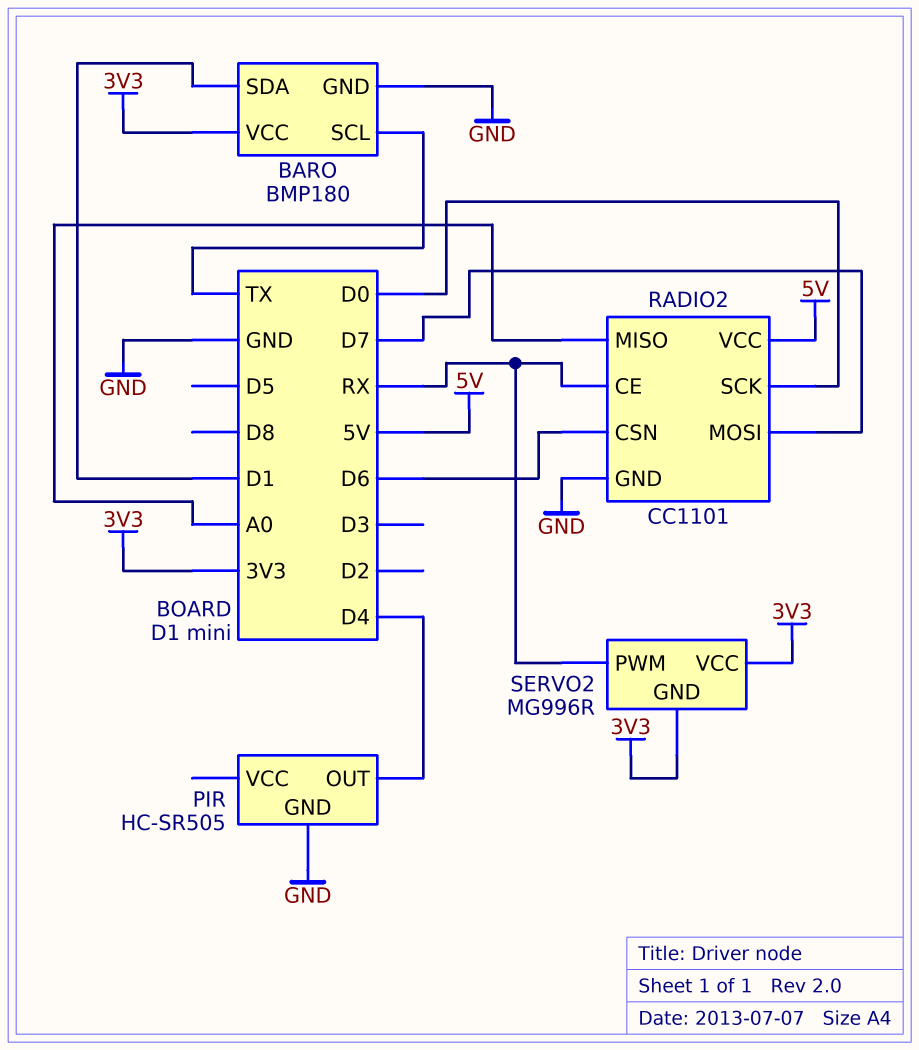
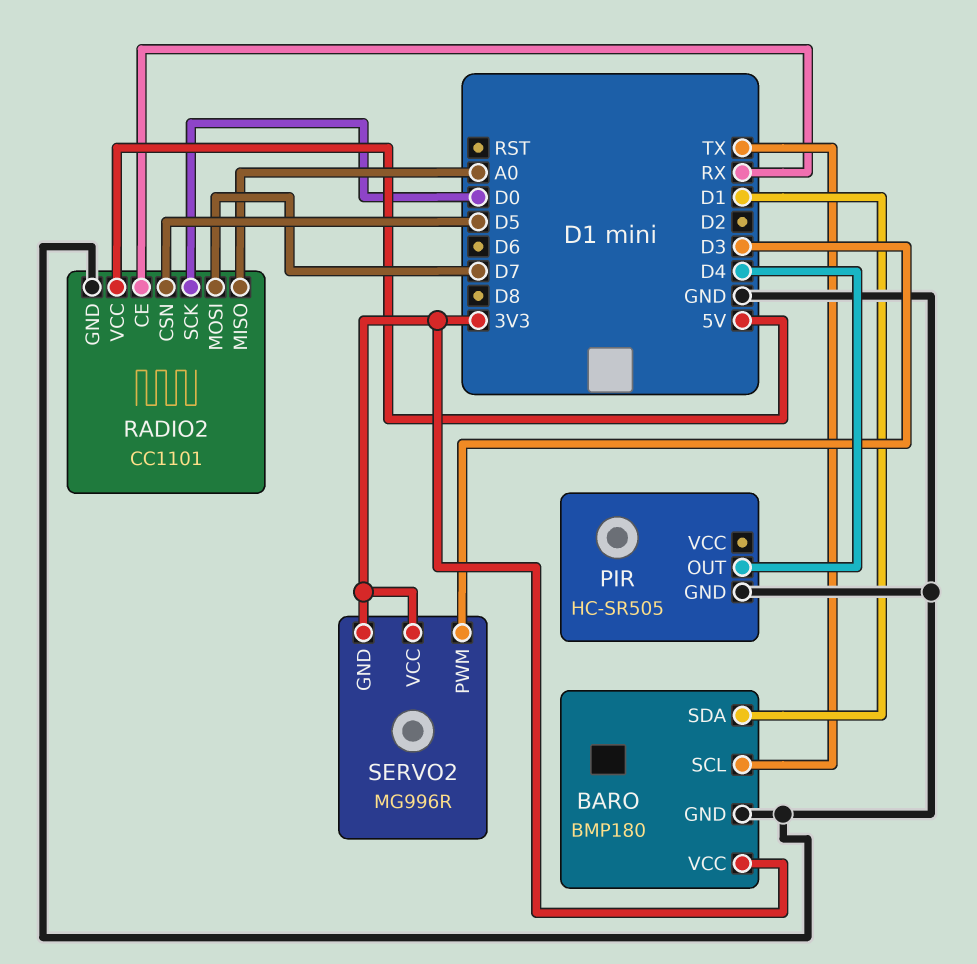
RADIO2 pin CSN: D6 -> D5
SERVO2 pin PWM: RX -> D3

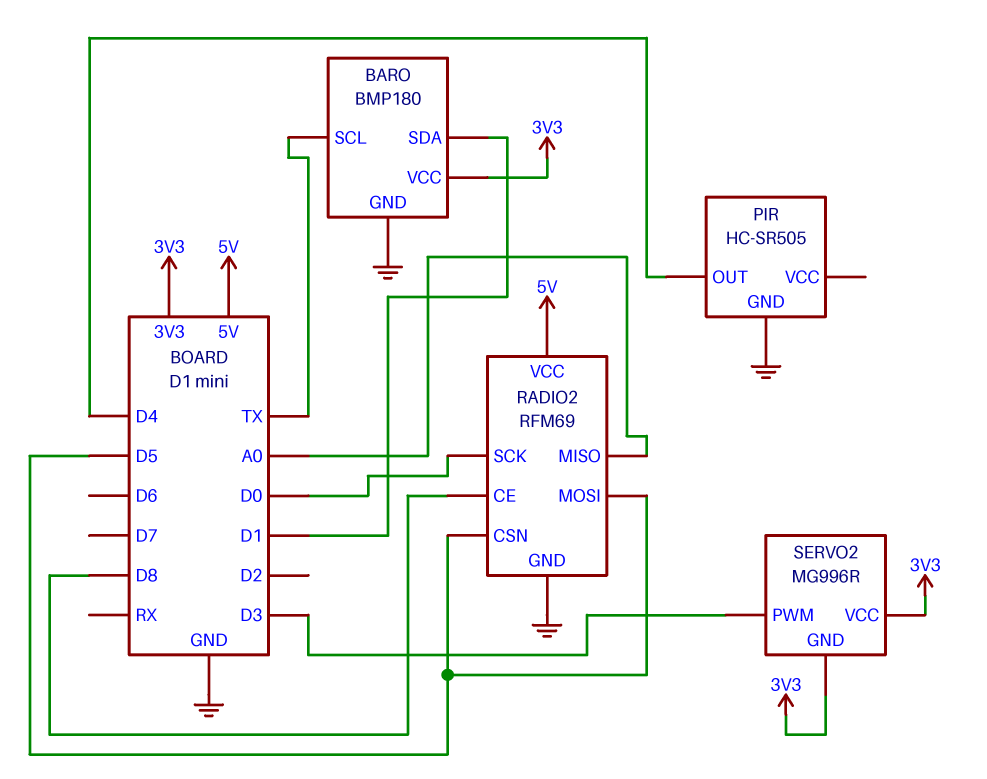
RADIO2: CC1101 -> RFM69
RADIO2 pin CE: RX -> D8
RADIO2 pin MOSI: D7 -> D5

